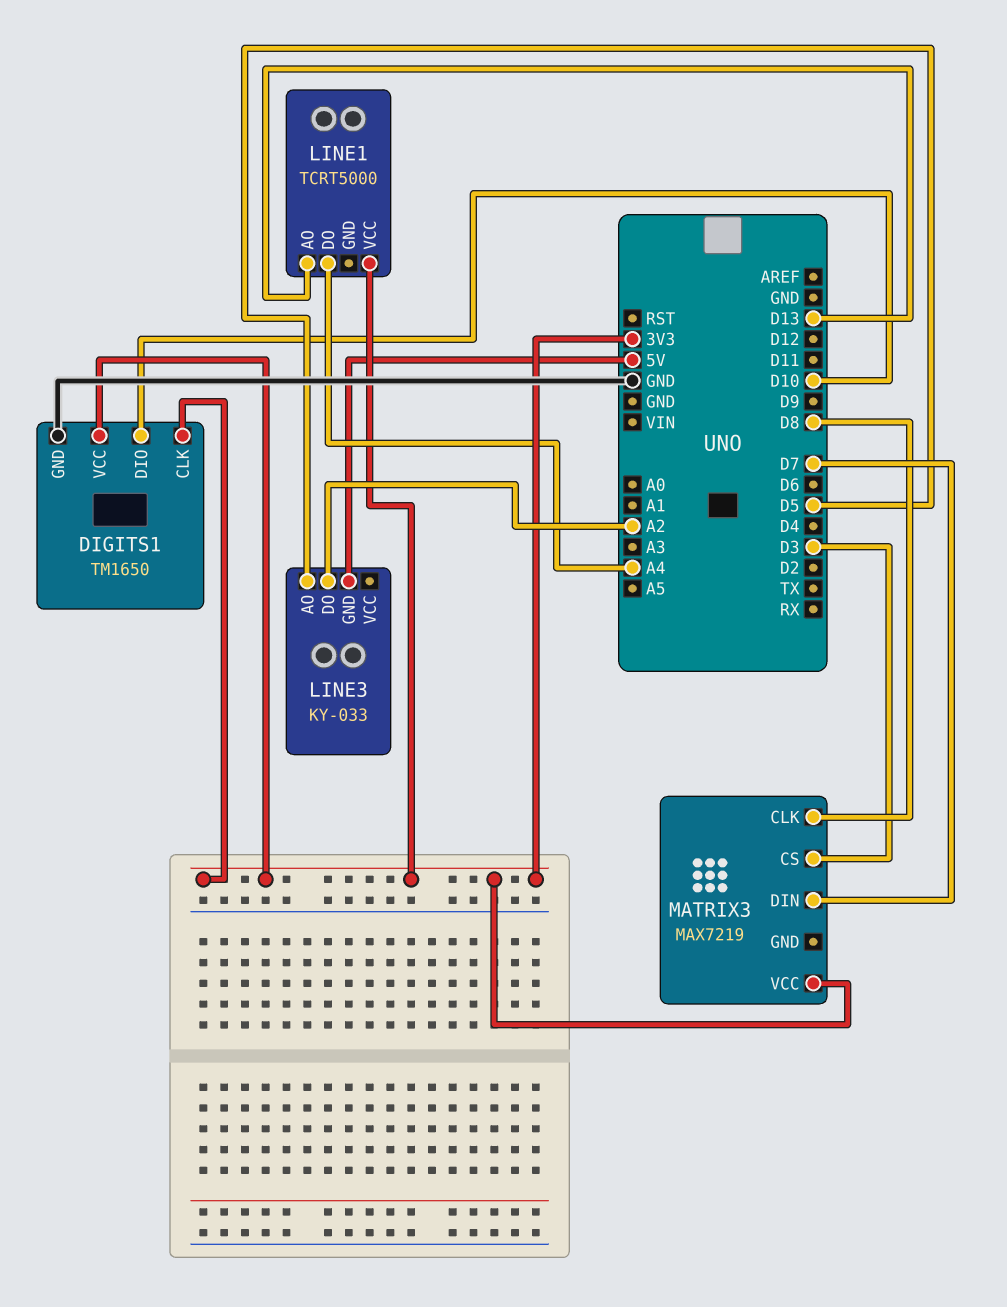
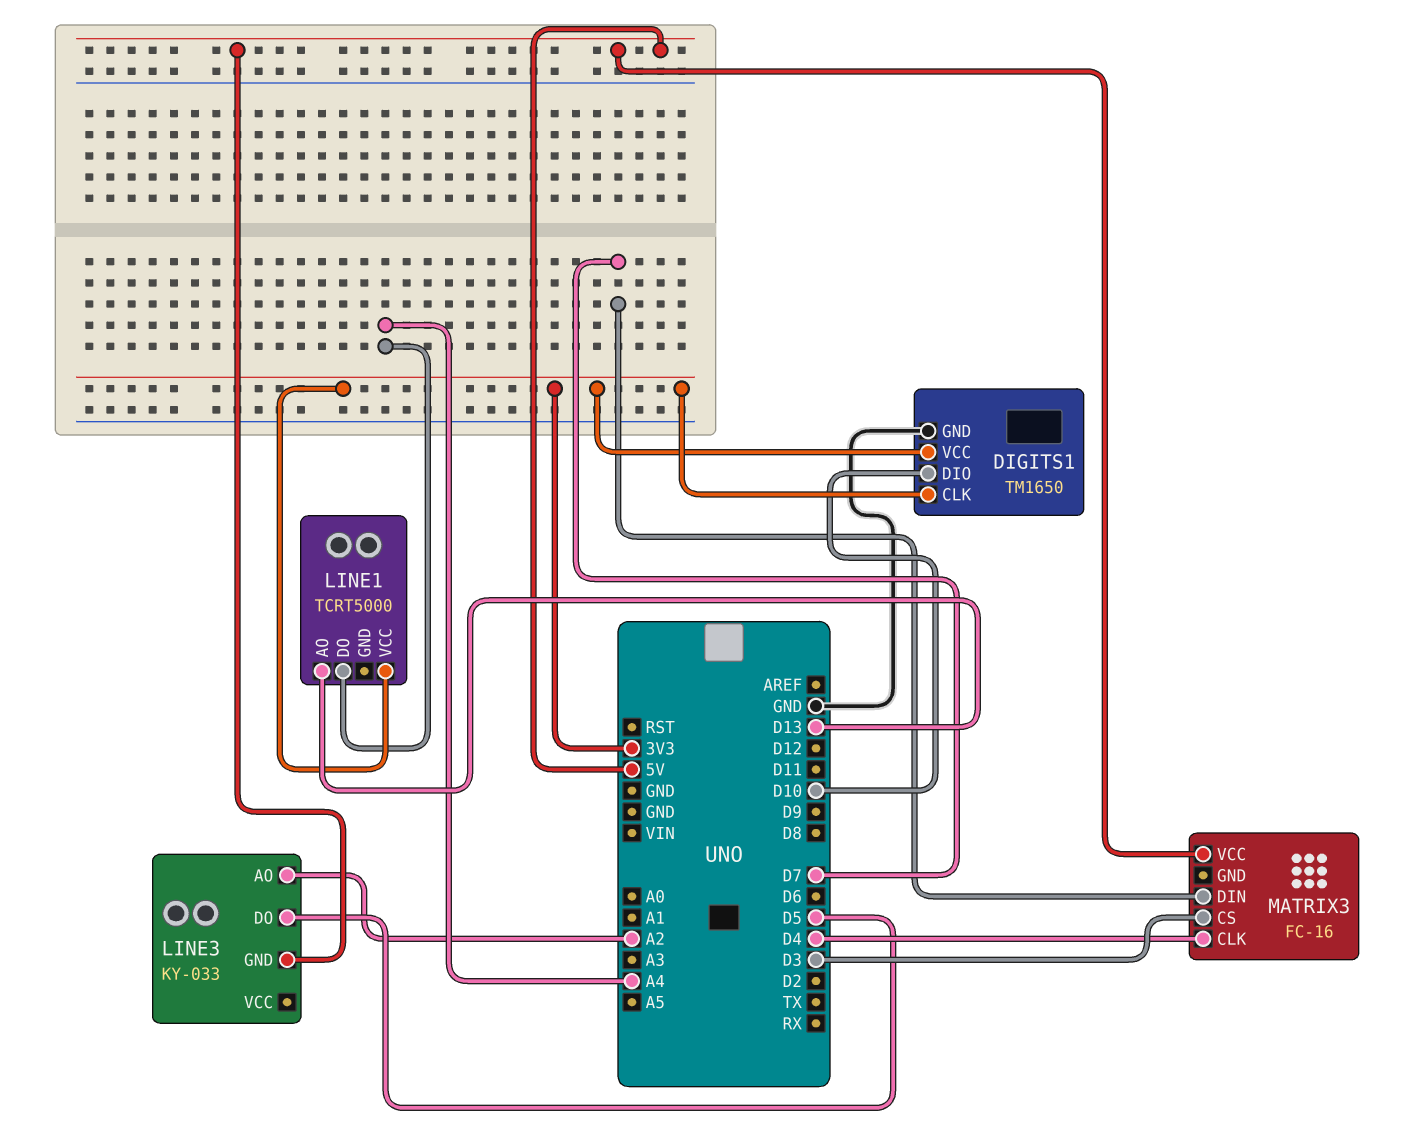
LINE3 pin AO: D5 -> A2
LINE3 pin DO: A2 -> D5
MATRIX3: MAX7219 -> FC-16
MATRIX3 pin CLK: D8 -> D4
MATRIX3 pin VCC: 3V3 -> 5V

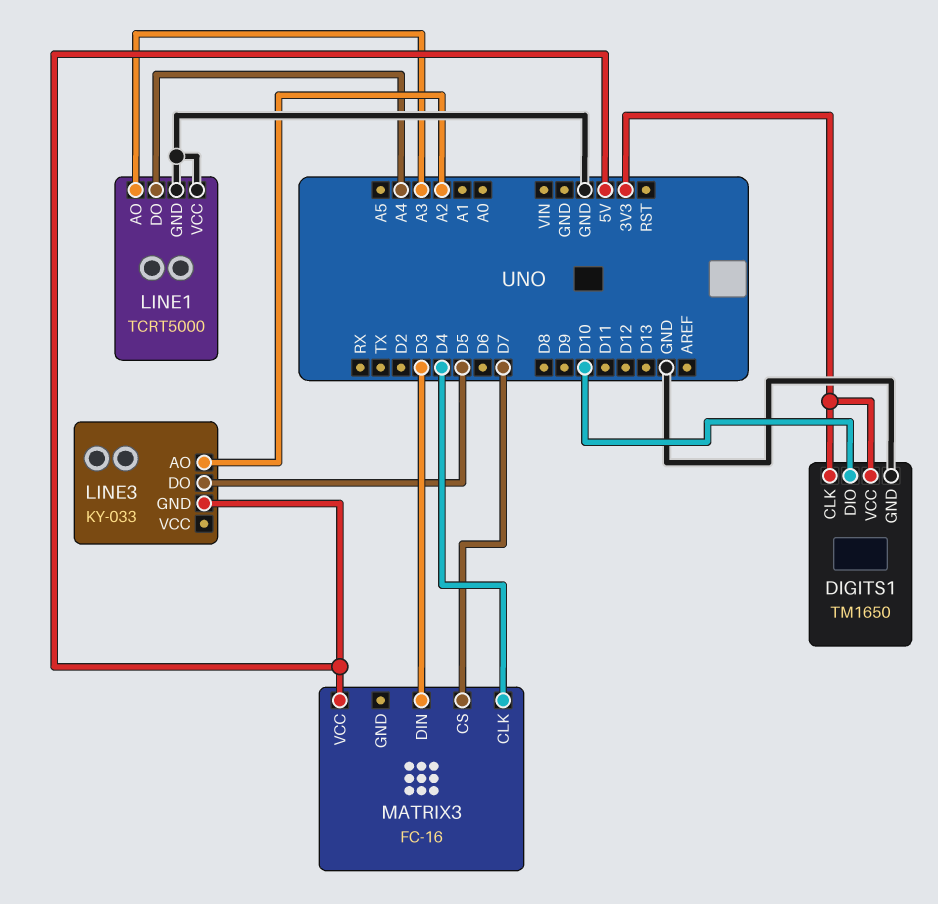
LINE1 pin AO: D13 -> A3
LINE1 pin GND: none -> GND
LINE1 pin VCC: 3V3 -> GND
MATRIX3 pin CS: D3 -> D7
MATRIX3 pin DIN: D7 -> D3

